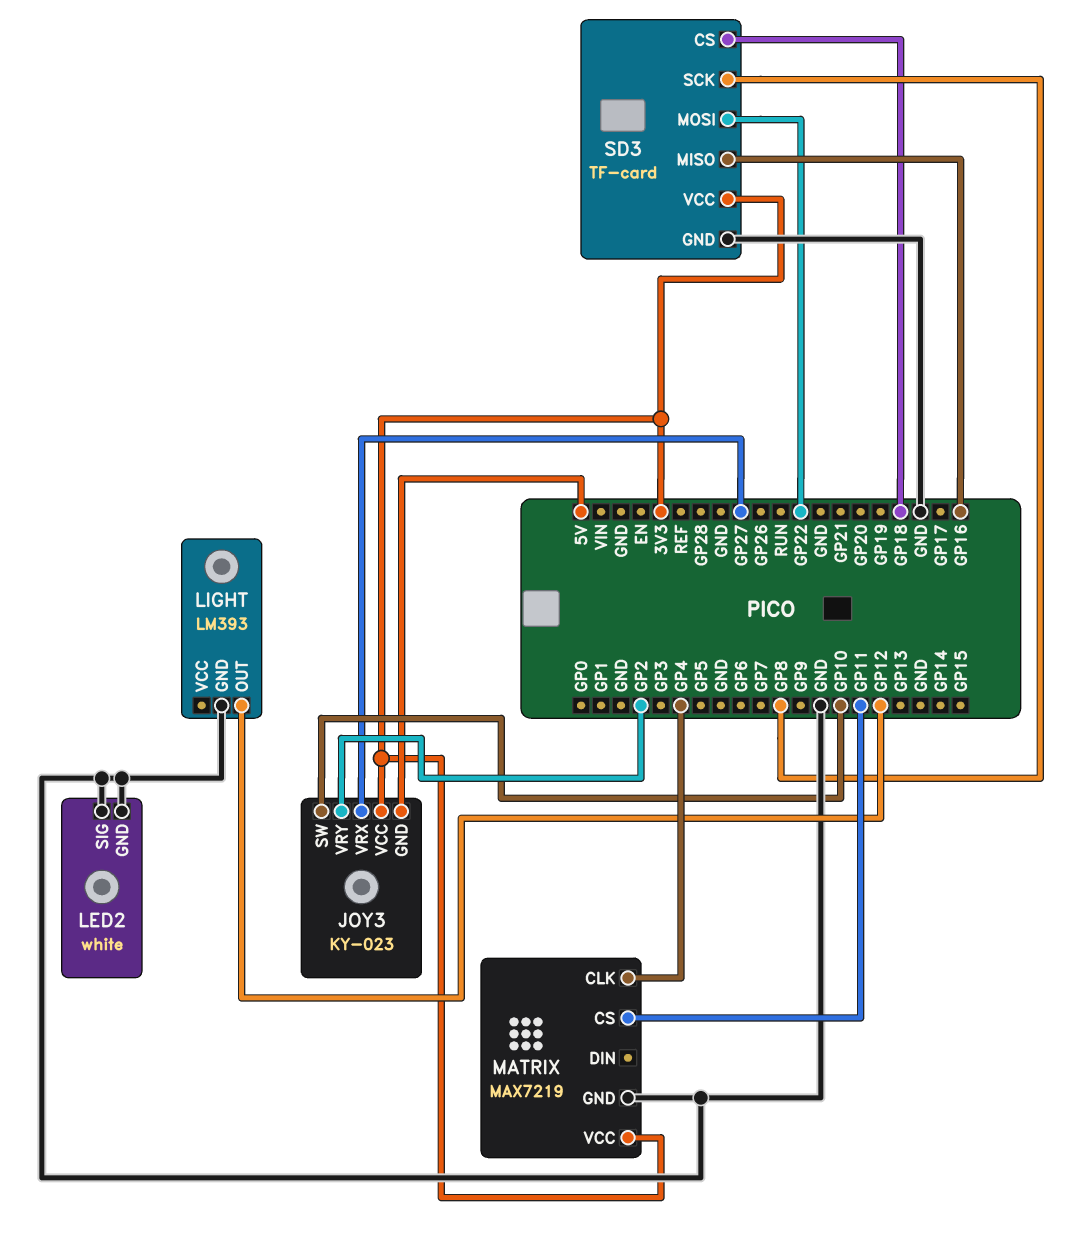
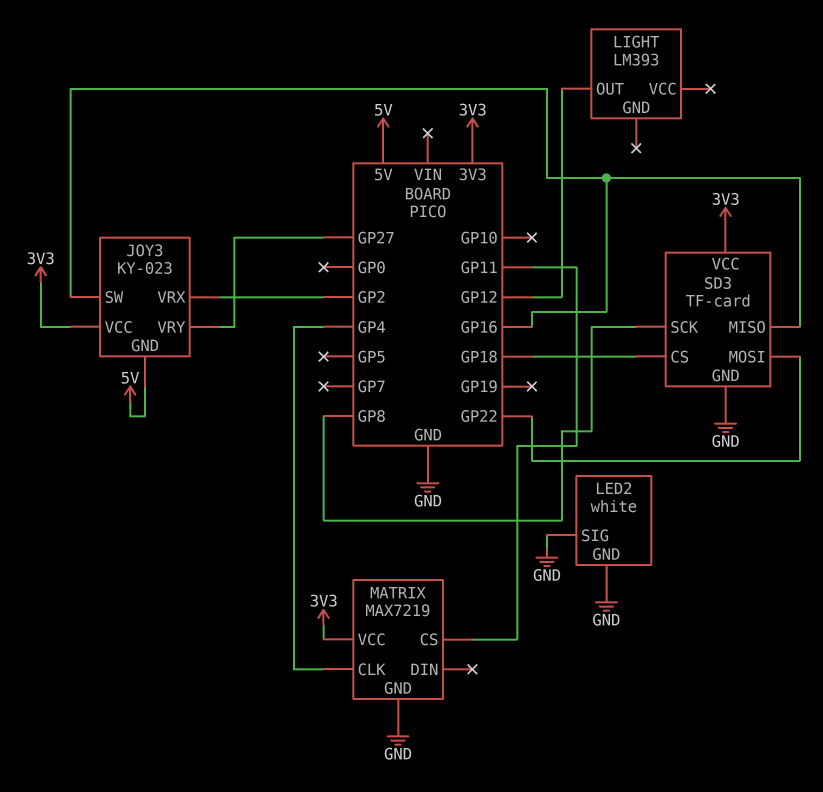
JOY3 pin SW: GP10 -> GP16
JOY3 pin VRX: GP27 -> GP2
JOY3 pin VRY: GP2 -> GP27
LIGHT pin GND: GND -> none

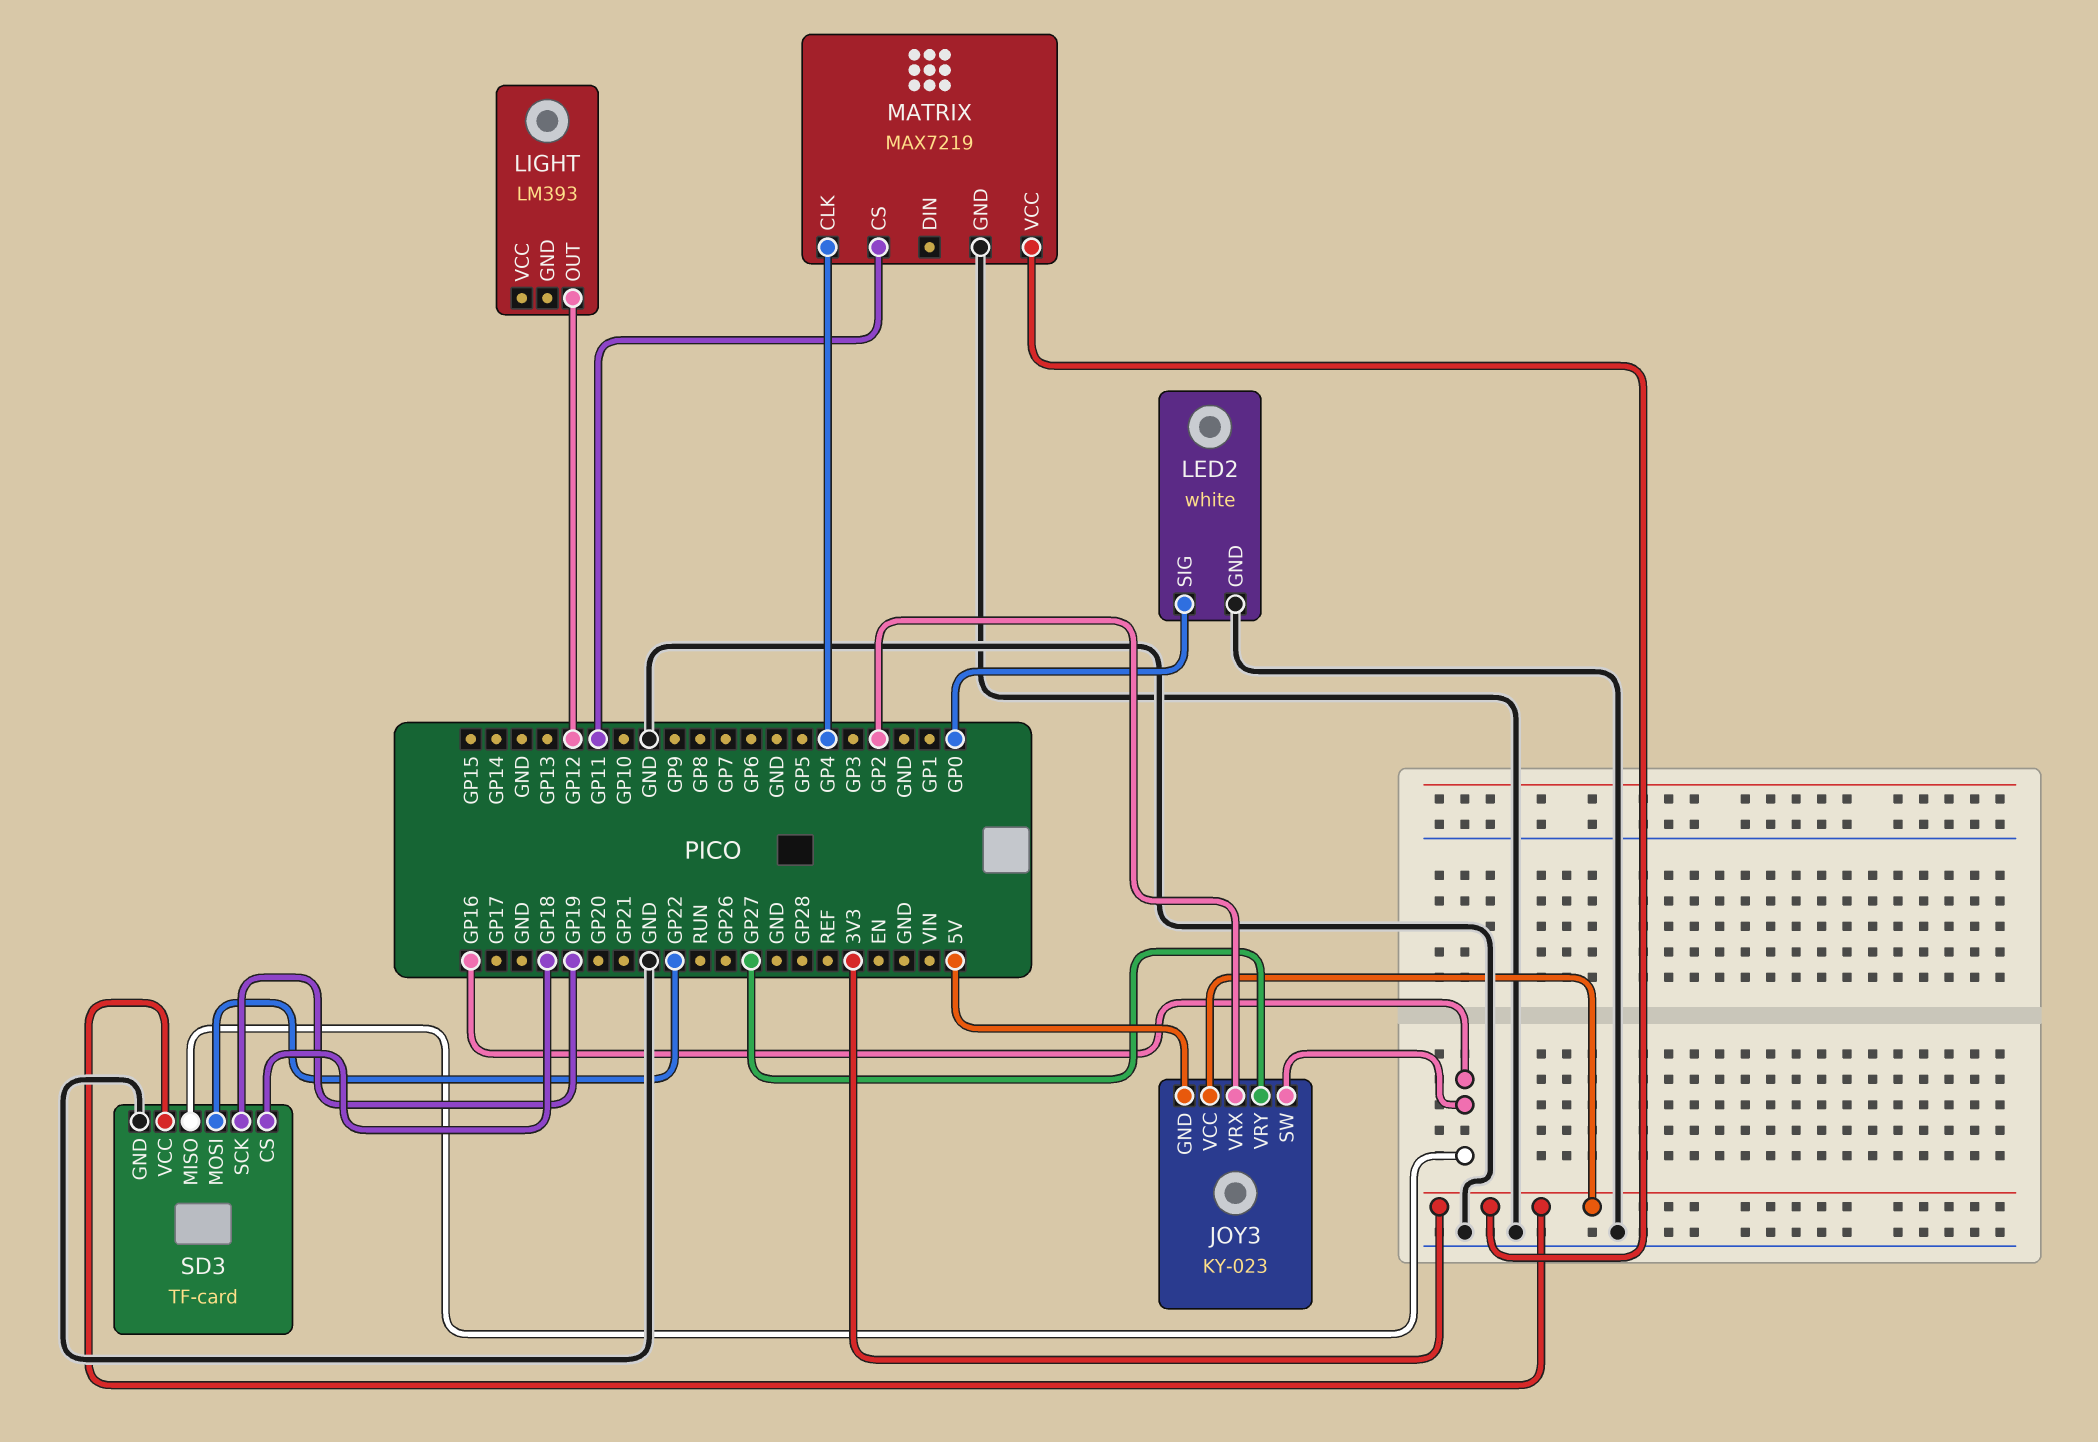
LED2 pin SIG: GND -> GP0
SD3 pin SCK: GP8 -> GP19

